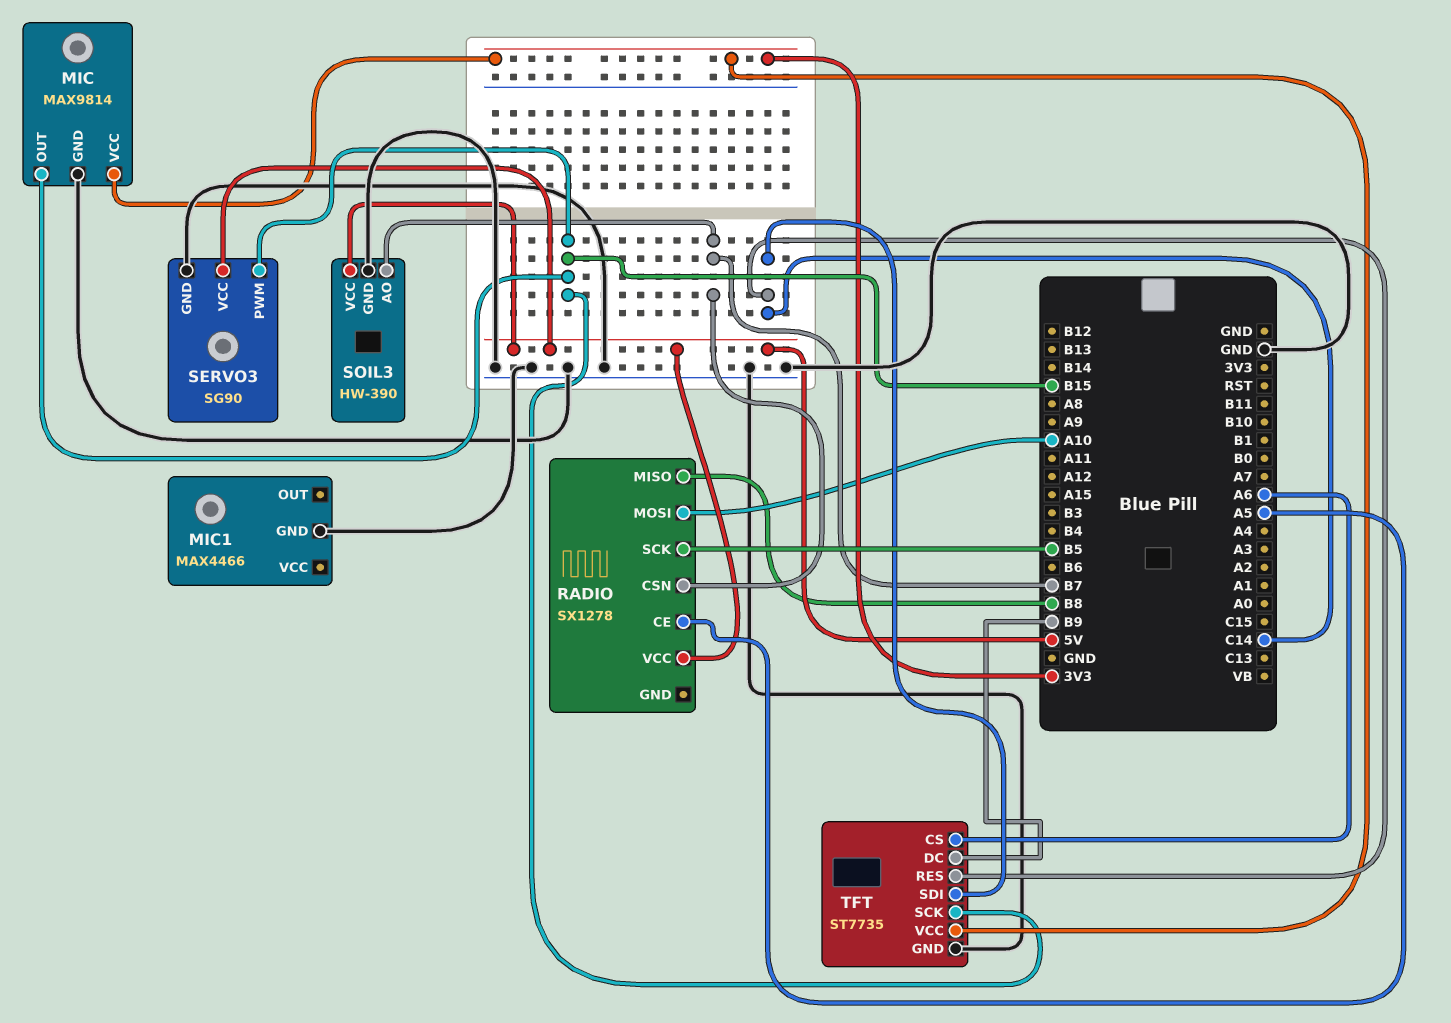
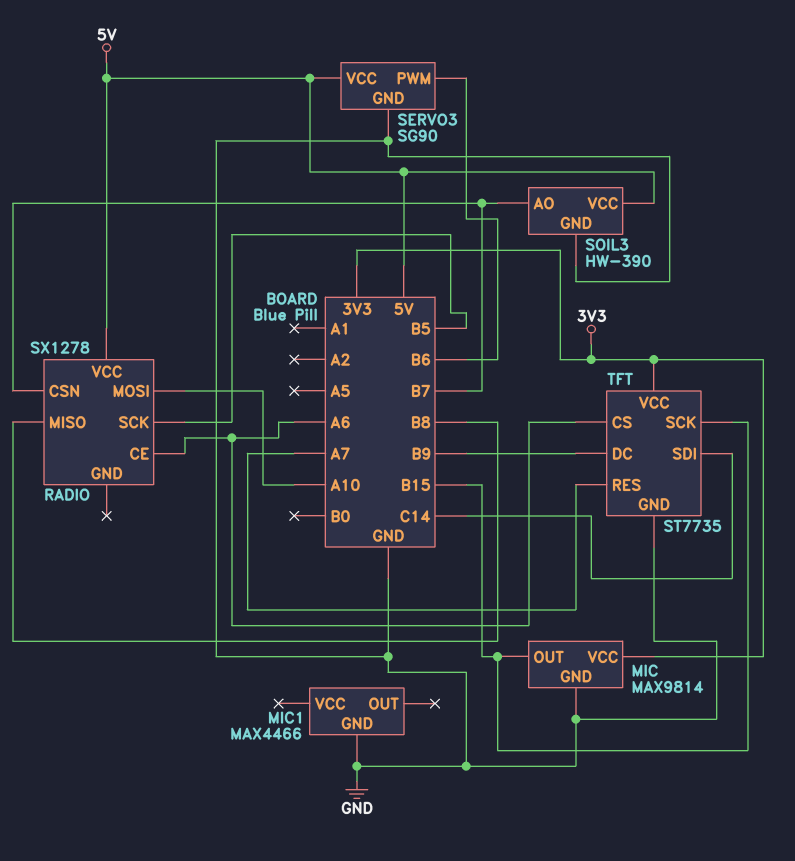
RADIO pin CE: A5 -> A6
SERVO3 pin PWM: B15 -> B6
TFT pin RES: C14 -> A7

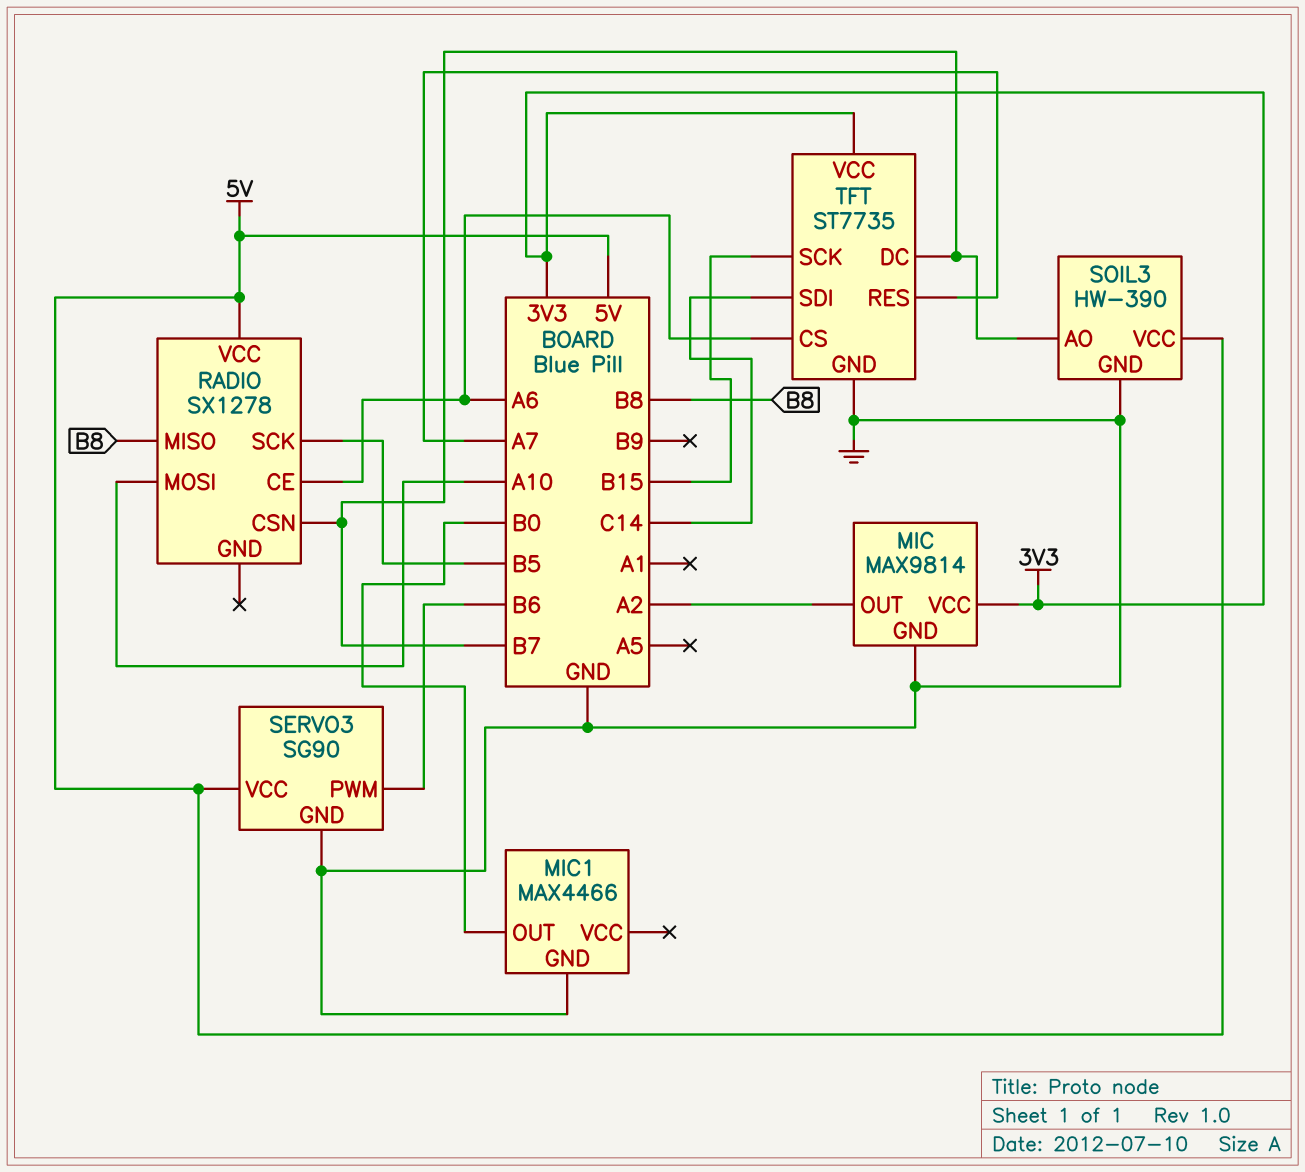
MIC pin OUT: B15 -> A2
MIC1 pin OUT: none -> B0
TFT pin DC: B9 -> B7

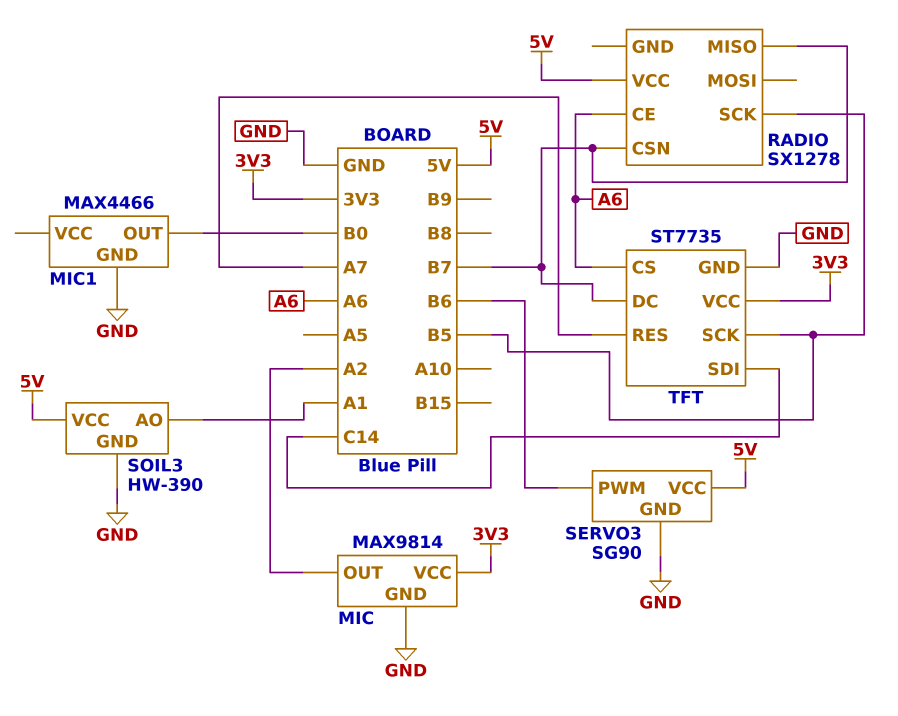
RADIO pin MISO: B8 -> B7
RADIO pin MOSI: A10 -> none
SOIL3 pin AO: B7 -> A1
TFT pin SCK: B15 -> B5

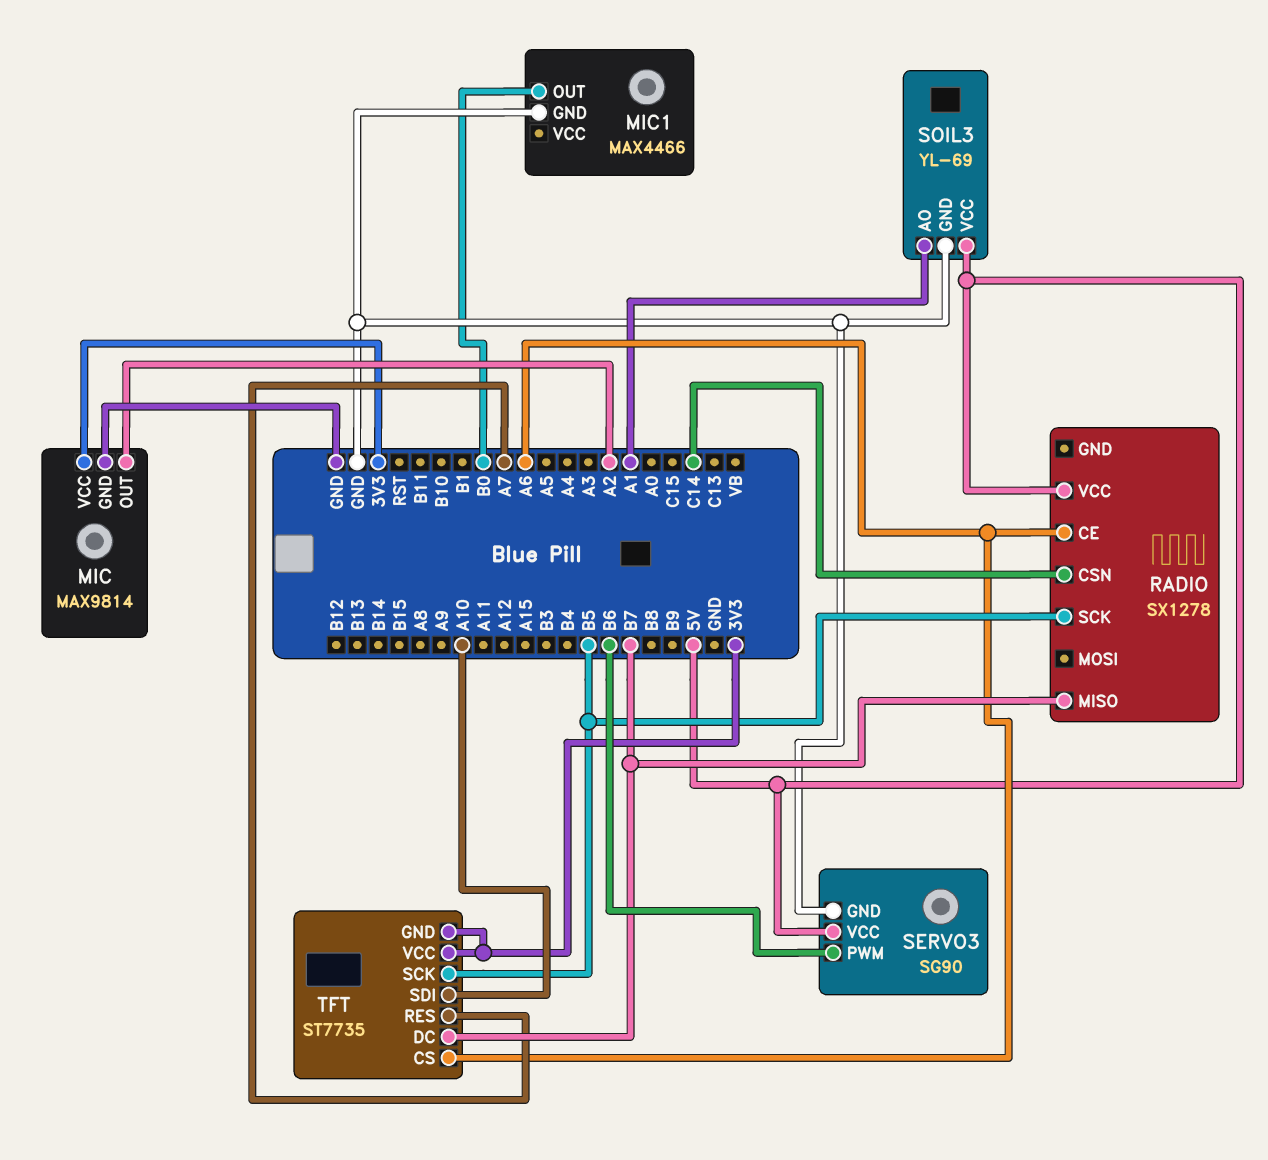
RADIO pin CSN: B7 -> C14
SOIL3: HW-390 -> YL-69
TFT pin GND: GND -> 3V3
TFT pin SDI: C14 -> A10

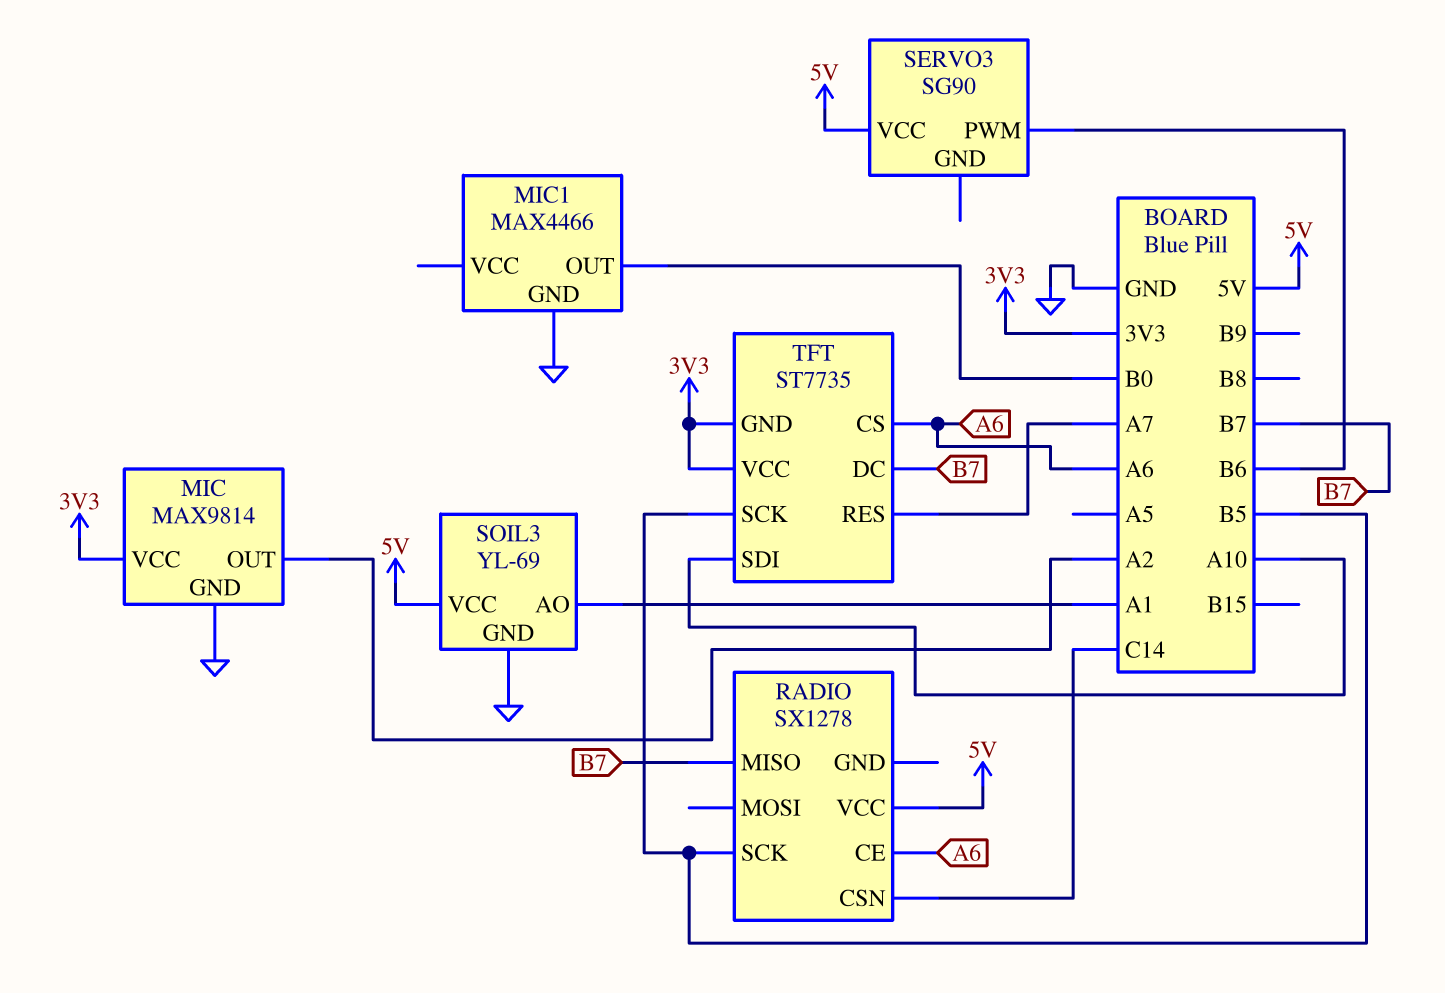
SERVO3 pin GND: GND -> none

